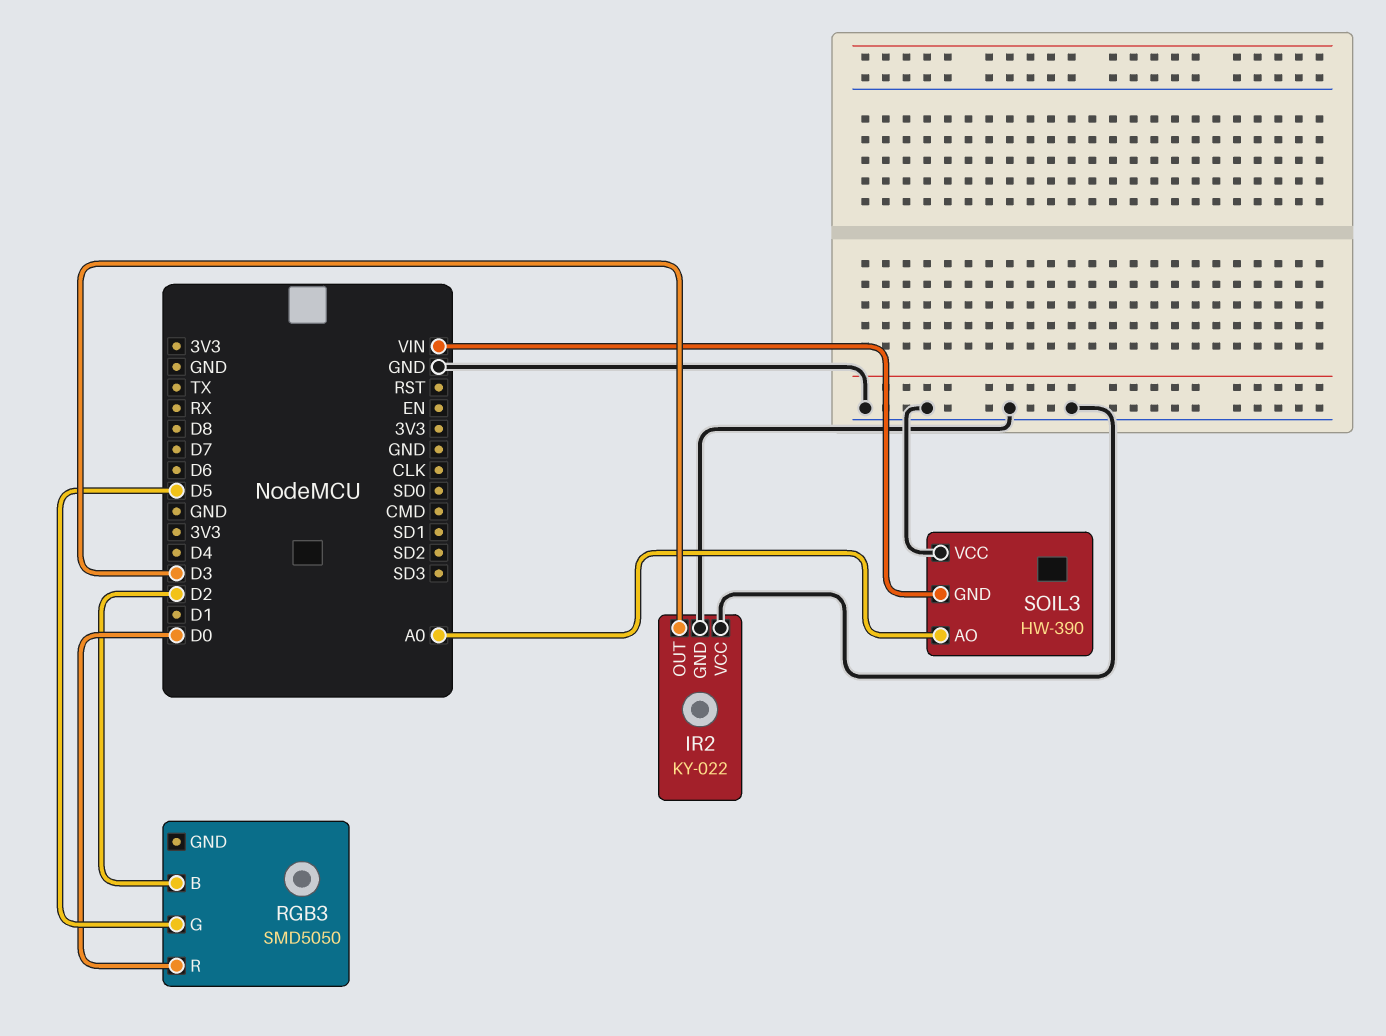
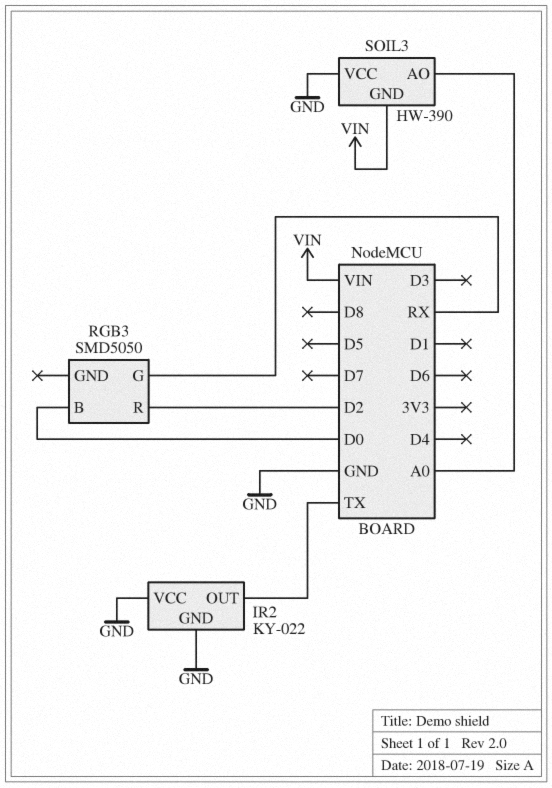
IR2 pin OUT: D3 -> TX
RGB3 pin B: D2 -> D0
RGB3 pin G: D5 -> RX
RGB3 pin R: D0 -> D2

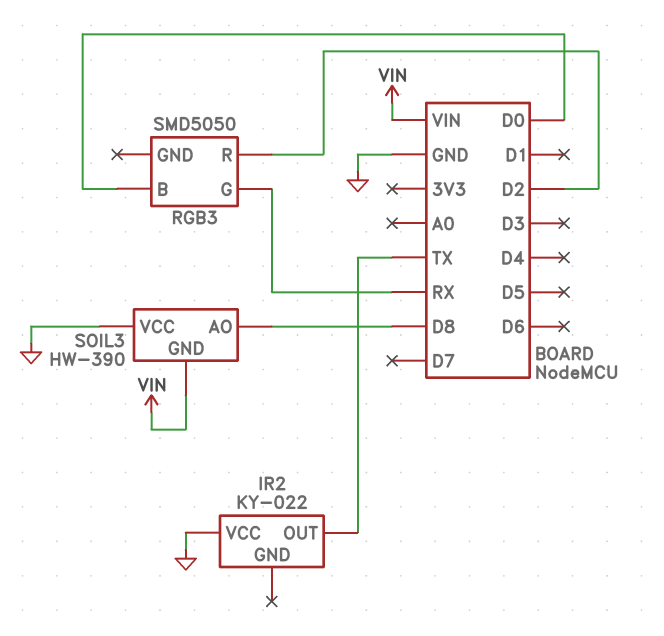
IR2 pin GND: GND -> none
SOIL3 pin AO: A0 -> D8

